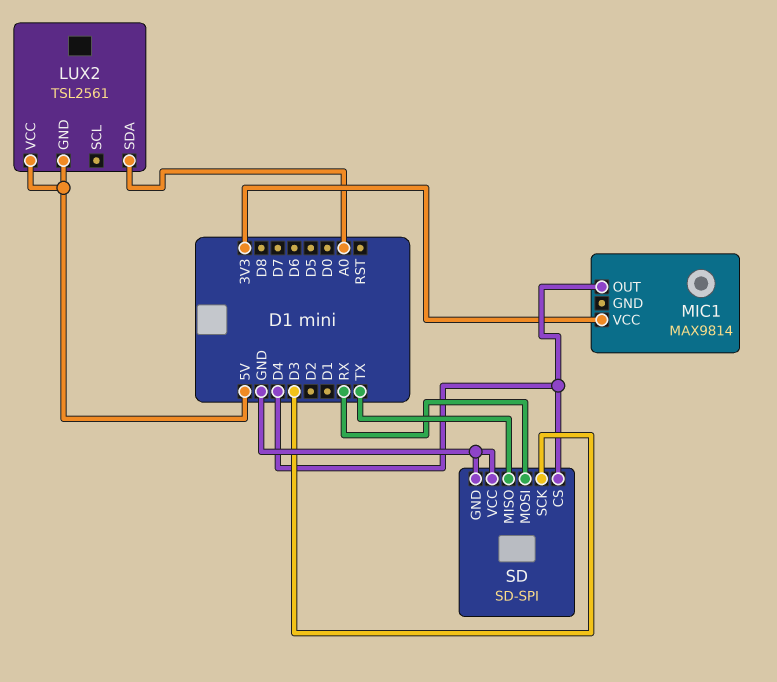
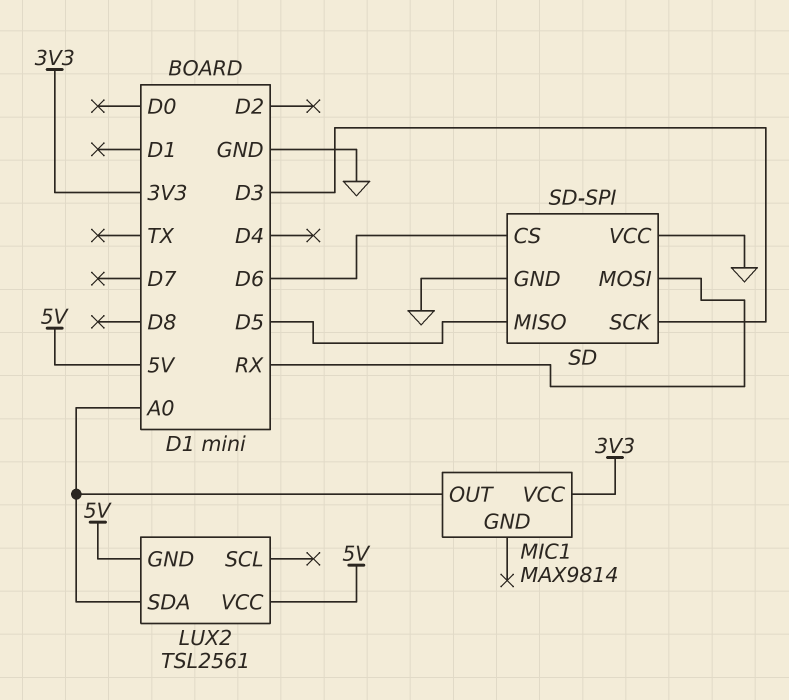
MIC1 pin OUT: D4 -> A0
SD pin CS: D4 -> D6
SD pin MISO: TX -> D5

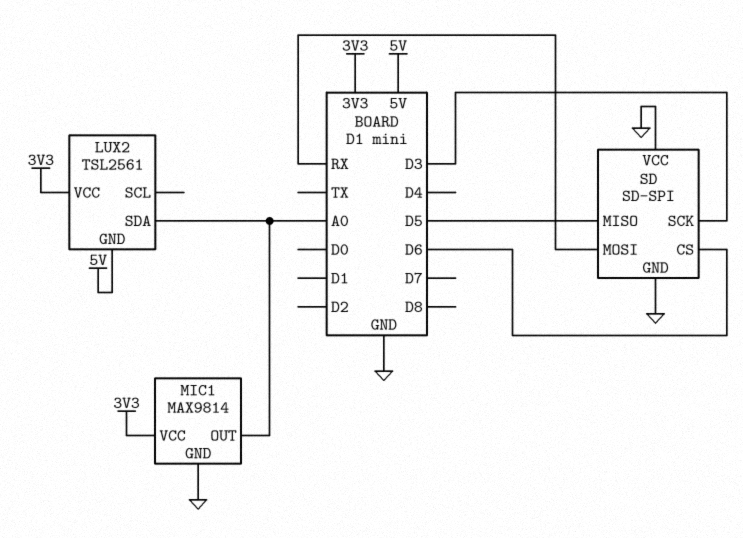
LUX2 pin VCC: 5V -> 3V3
MIC1 pin GND: none -> GND

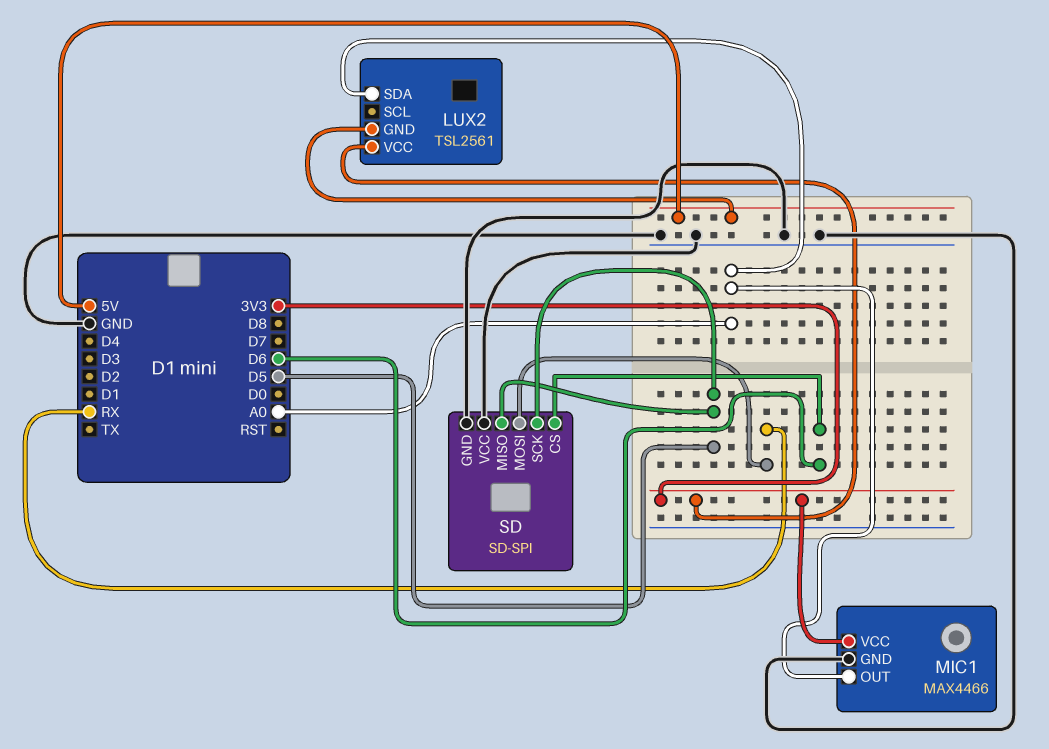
MIC1: MAX9814 -> MAX4466
SD pin SCK: D3 -> D5

